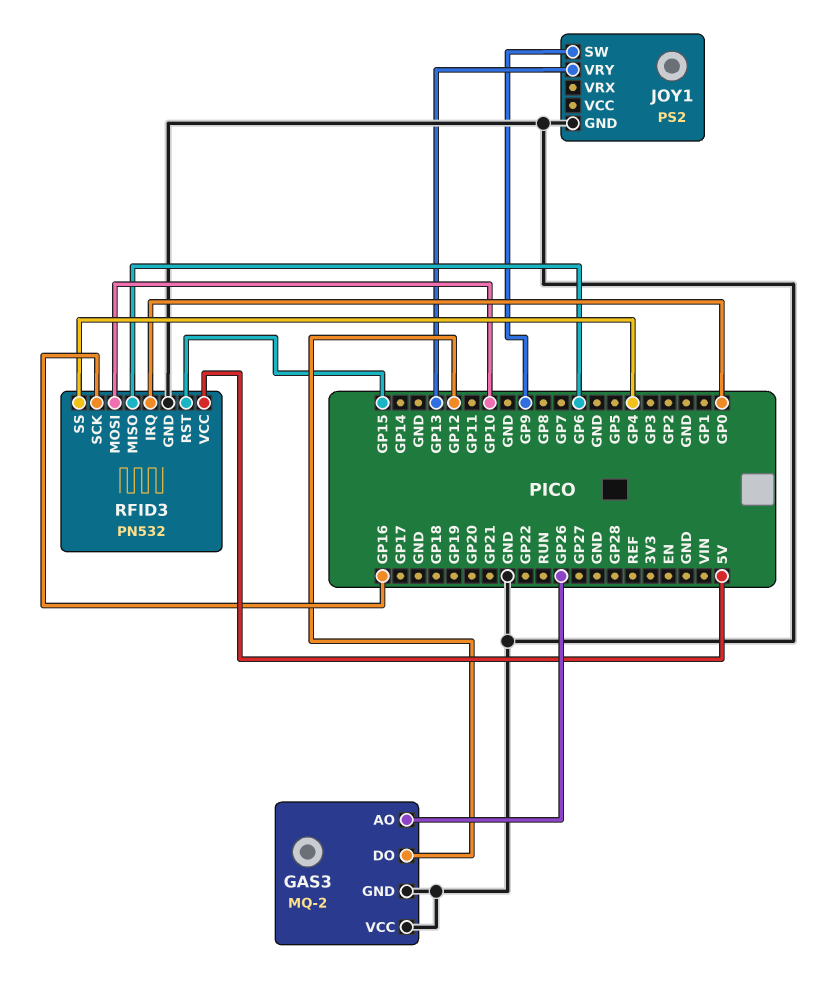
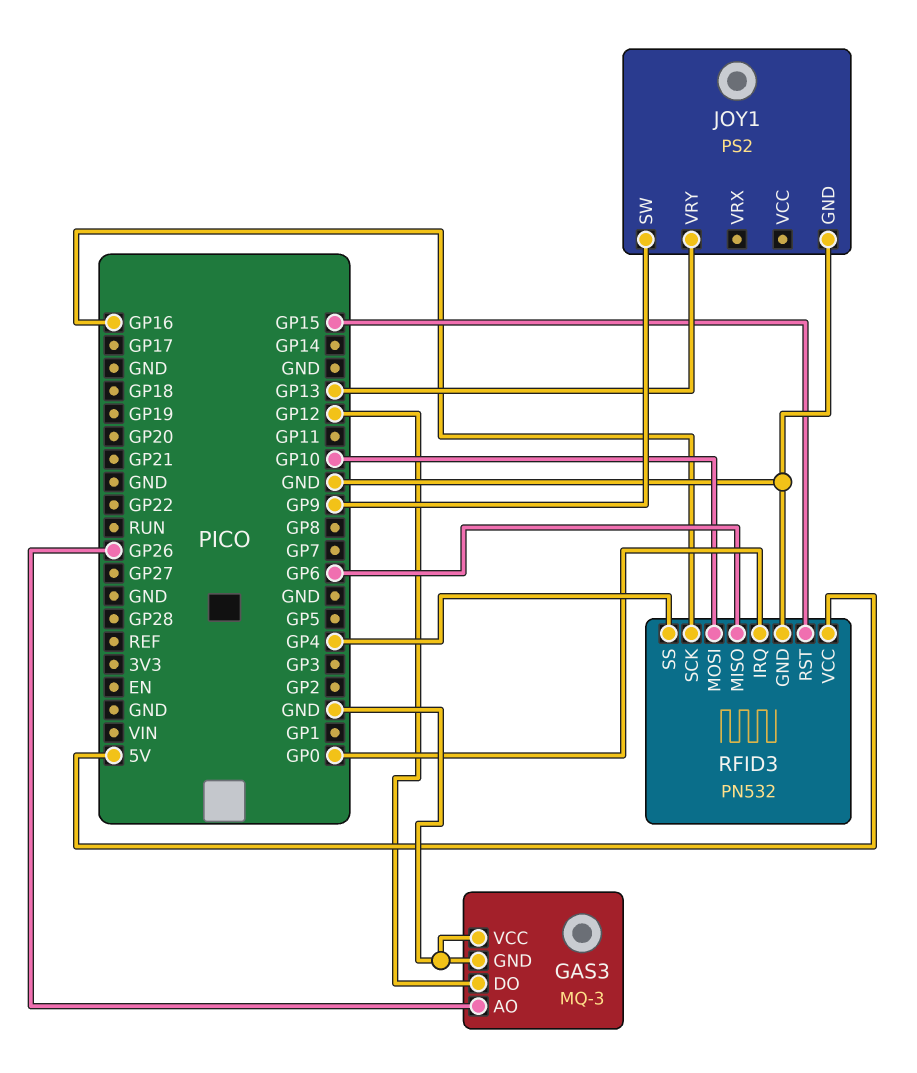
GAS3: MQ-2 -> MQ-3

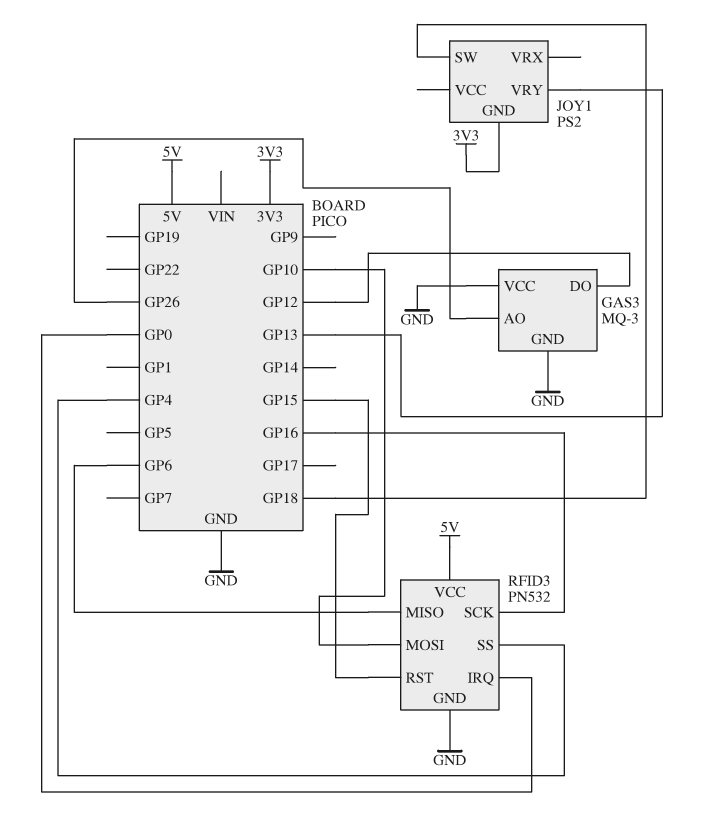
JOY1 pin GND: GND -> 3V3
JOY1 pin SW: GP9 -> GP18

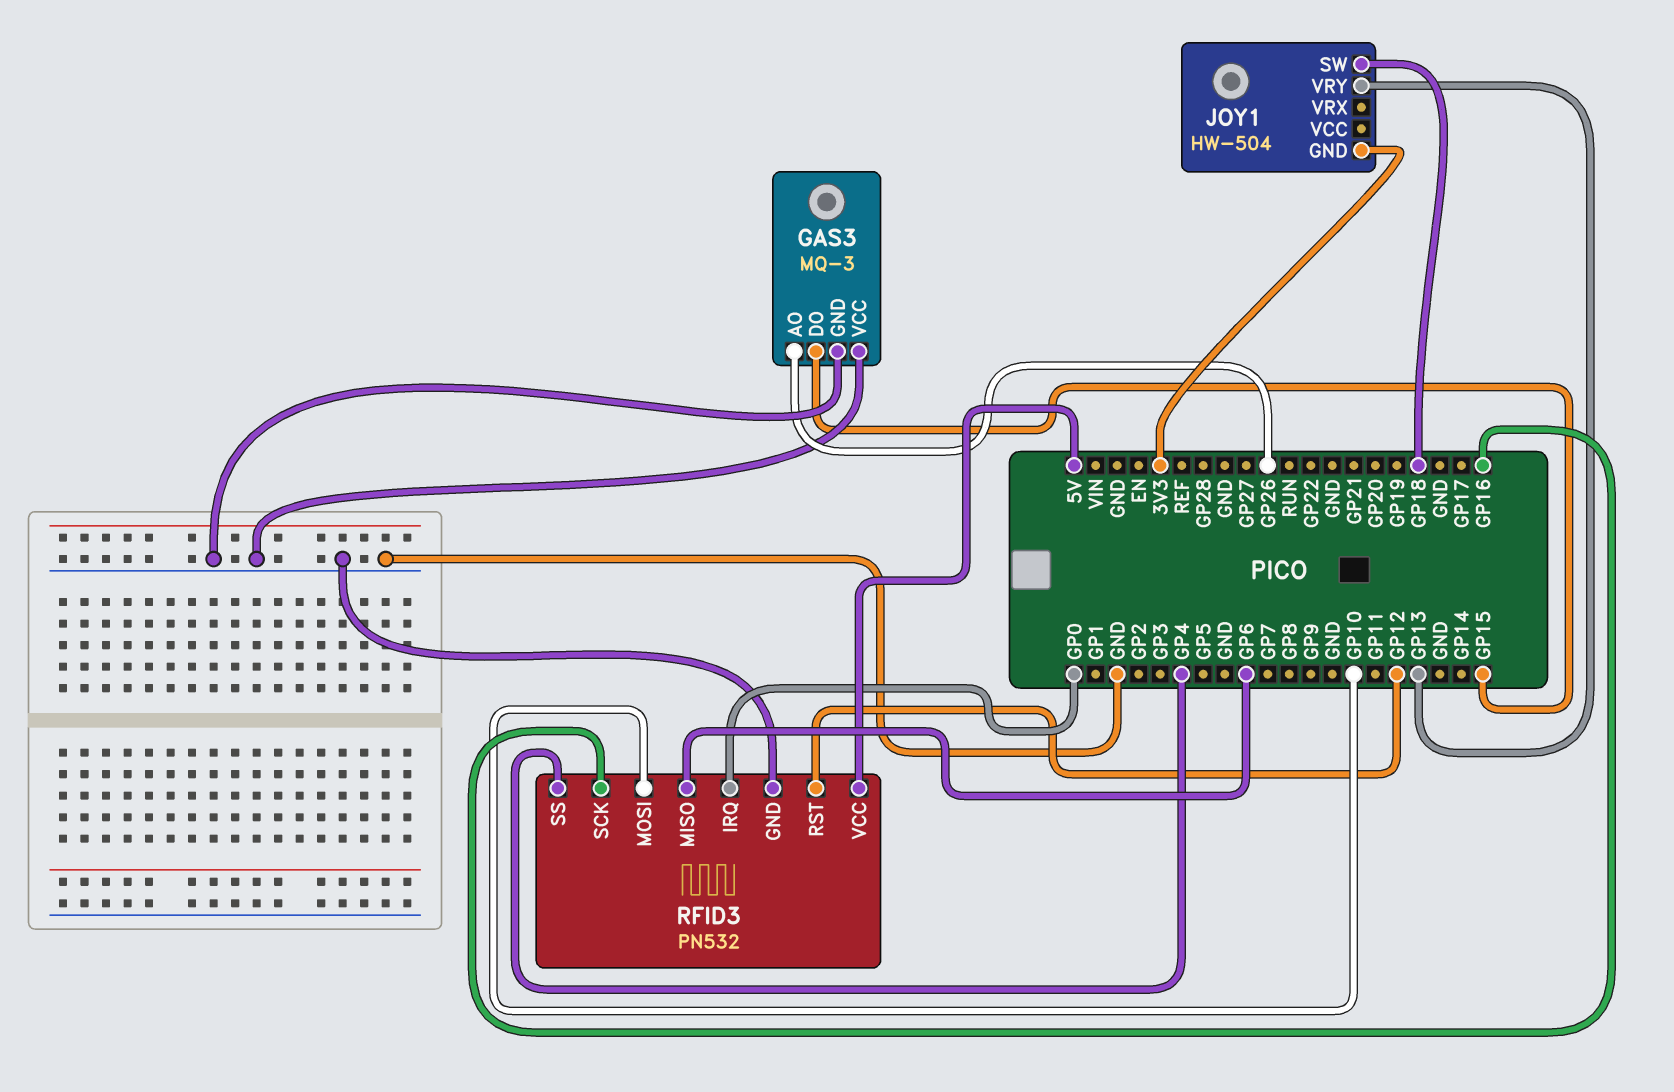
GAS3 pin DO: GP12 -> GP15
JOY1: PS2 -> HW-504
RFID3 pin RST: GP15 -> GP12

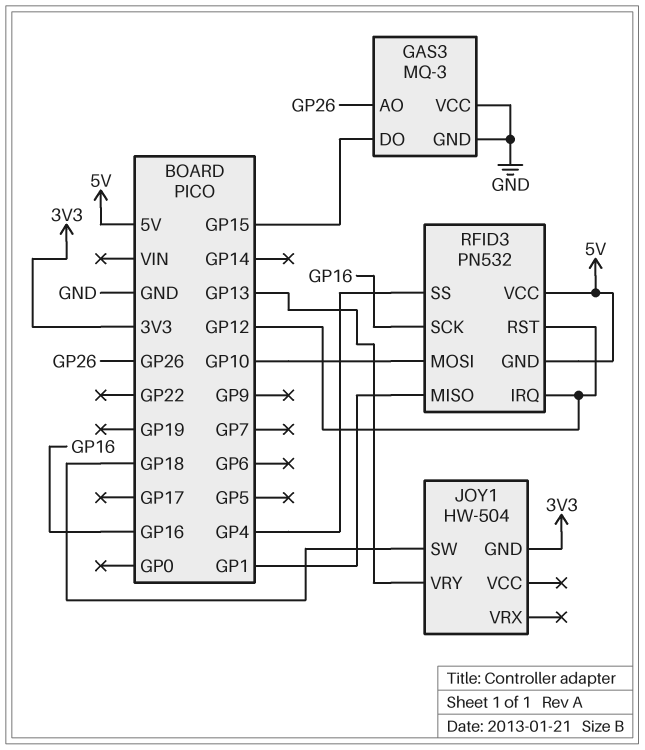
RFID3 pin GND: GND -> 5V
RFID3 pin IRQ: GP0 -> GP12
RFID3 pin MISO: GP6 -> GP1

